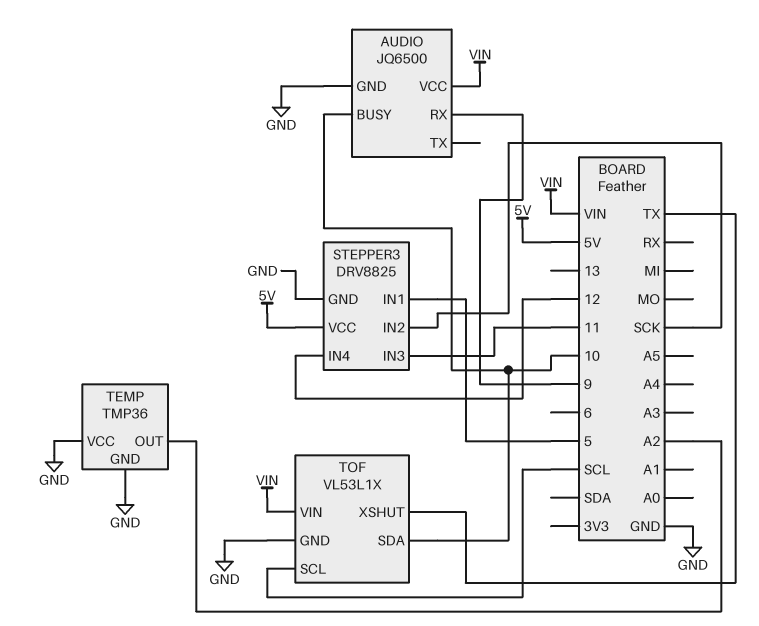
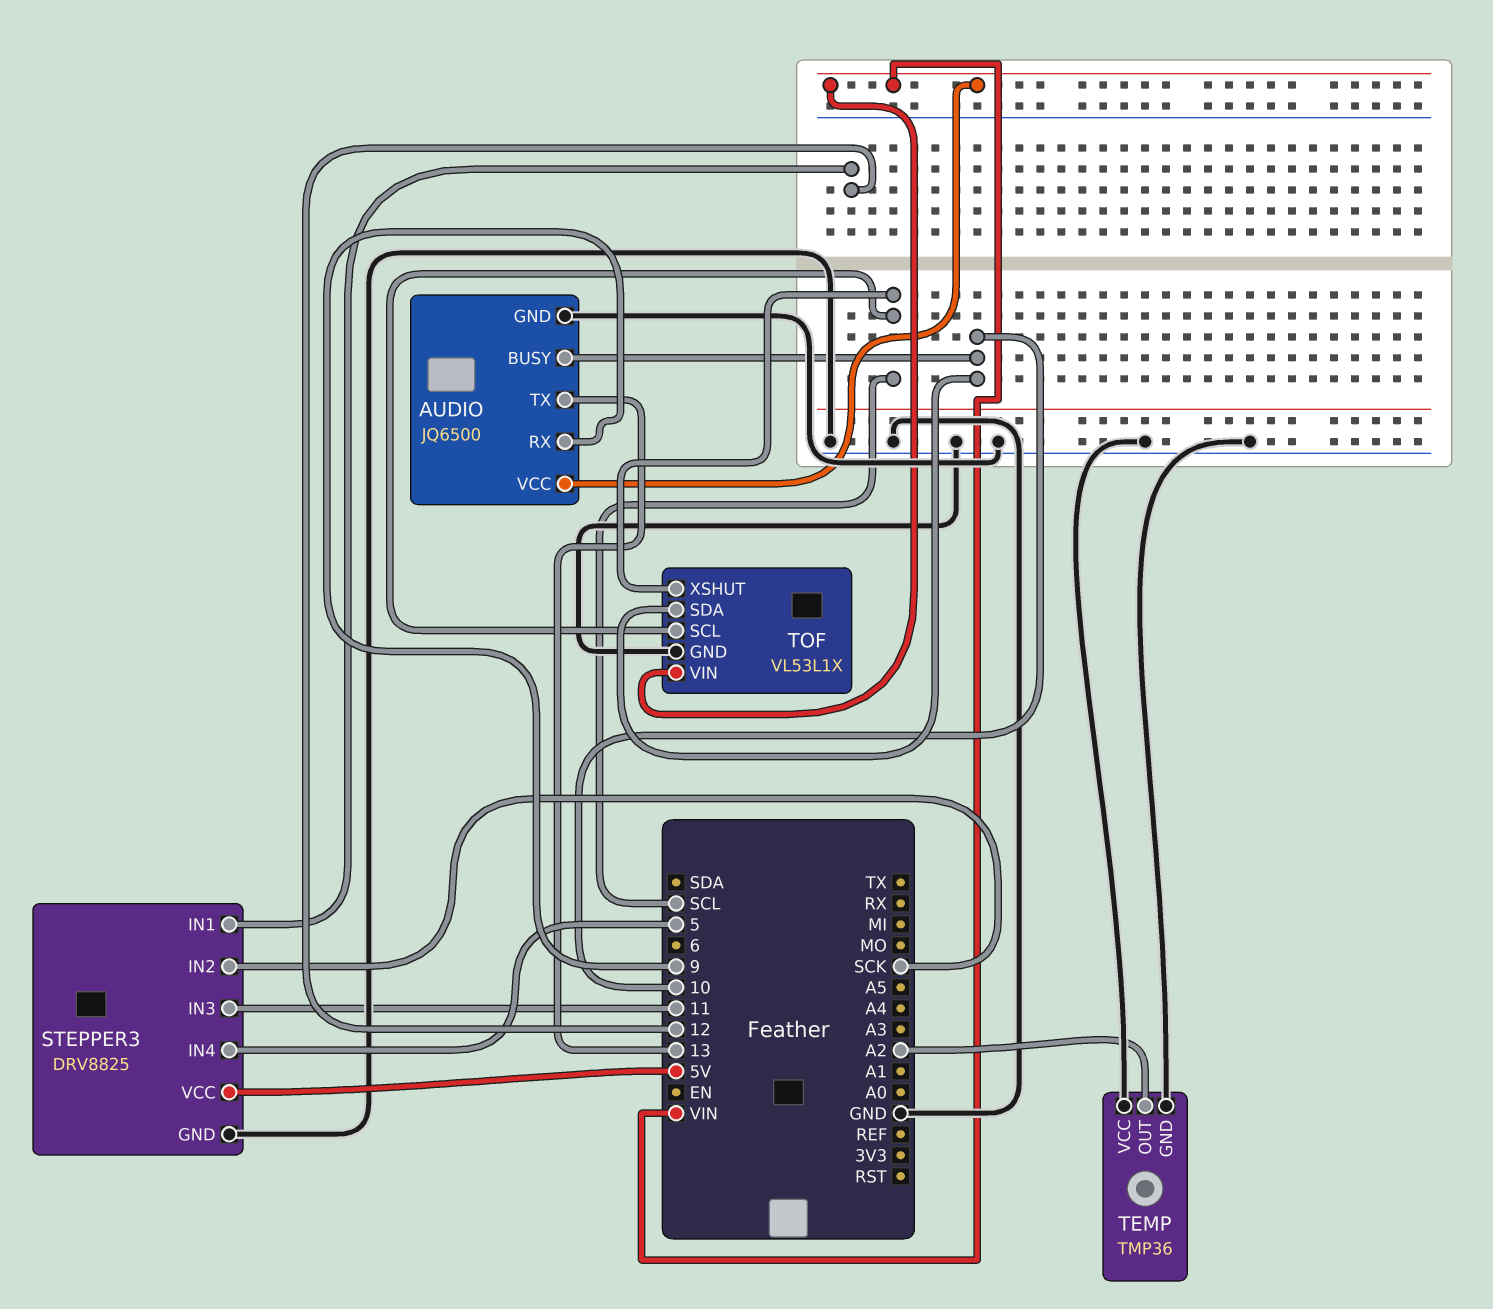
AUDIO pin TX: none -> 13
STEPPER3 pin IN1: 5 -> 12
STEPPER3 pin IN4: 12 -> 5
TOF pin XSHUT: TX -> SCL

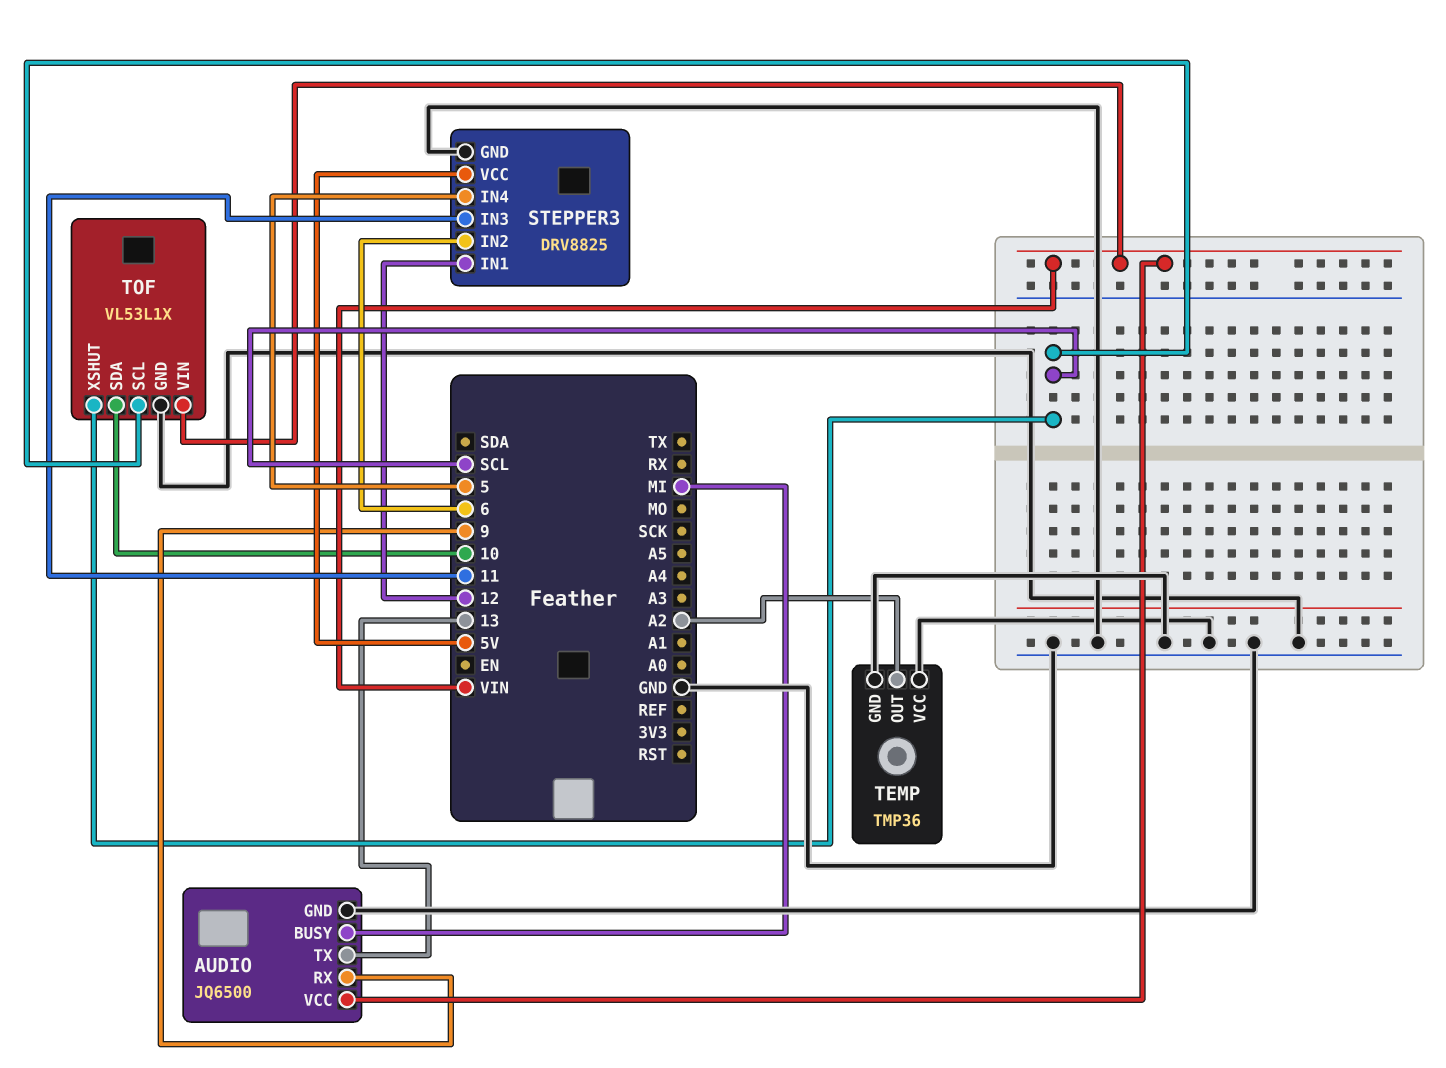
AUDIO pin BUSY: 10 -> MI
STEPPER3 pin IN2: SCK -> 6

